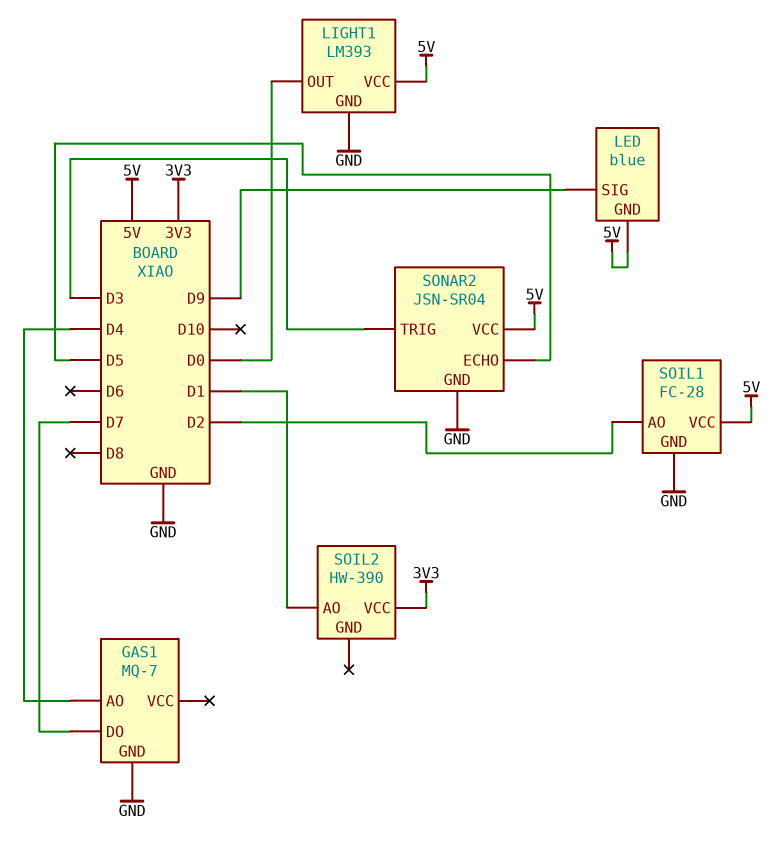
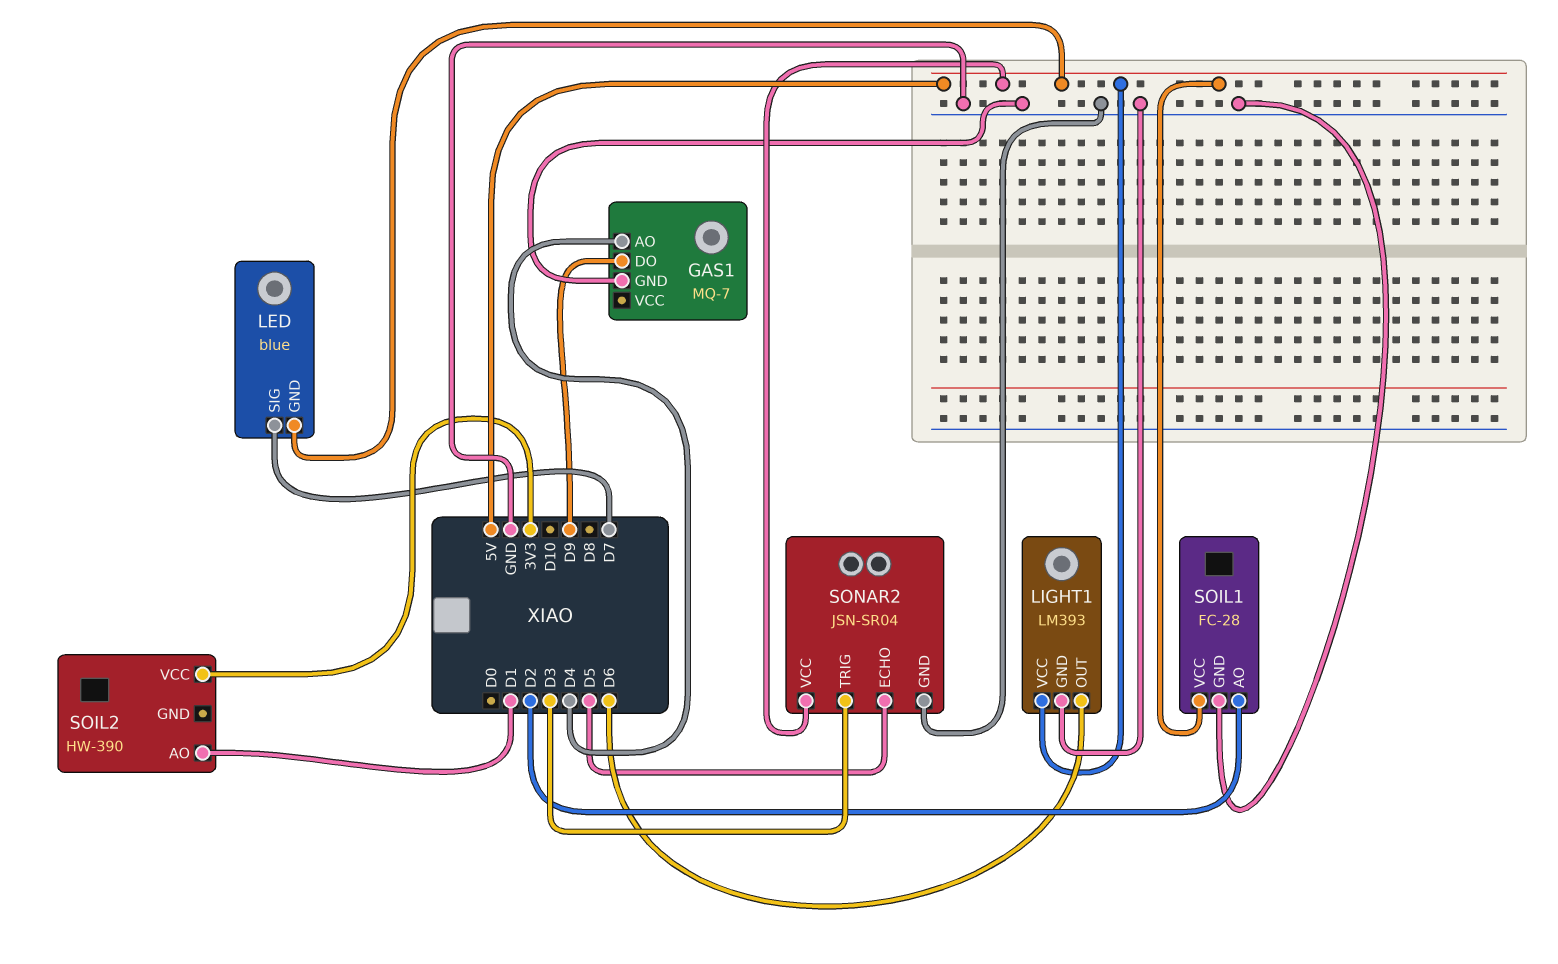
GAS1 pin DO: D7 -> D9
LED pin SIG: D9 -> D7
LIGHT1 pin OUT: D0 -> D6

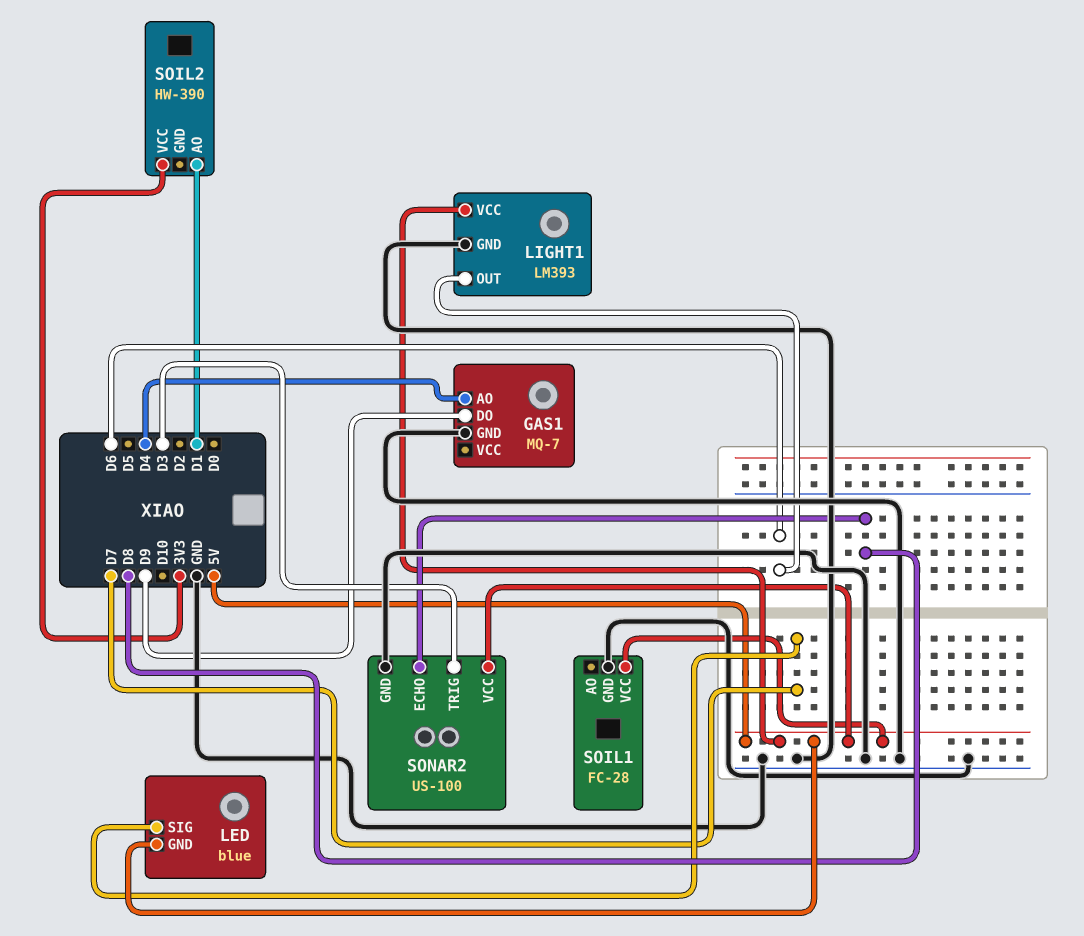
SOIL1 pin AO: D2 -> none
SONAR2: JSN-SR04 -> US-100
SONAR2 pin ECHO: D5 -> D8

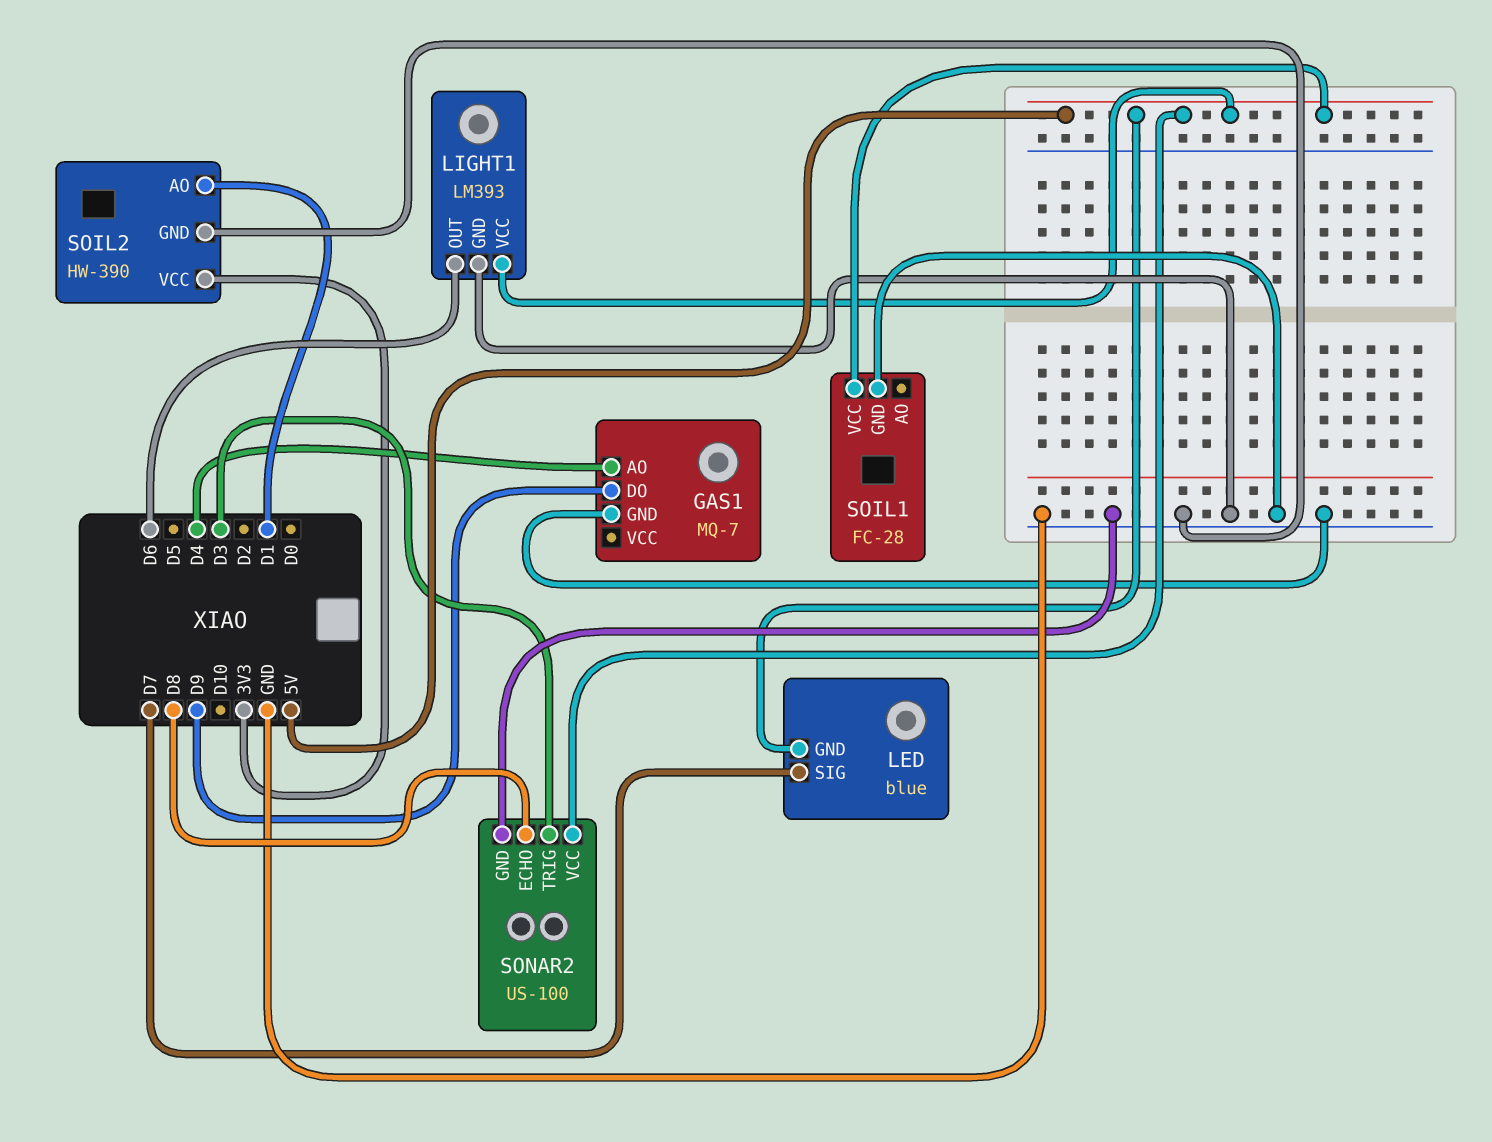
SOIL2 pin GND: none -> GND

